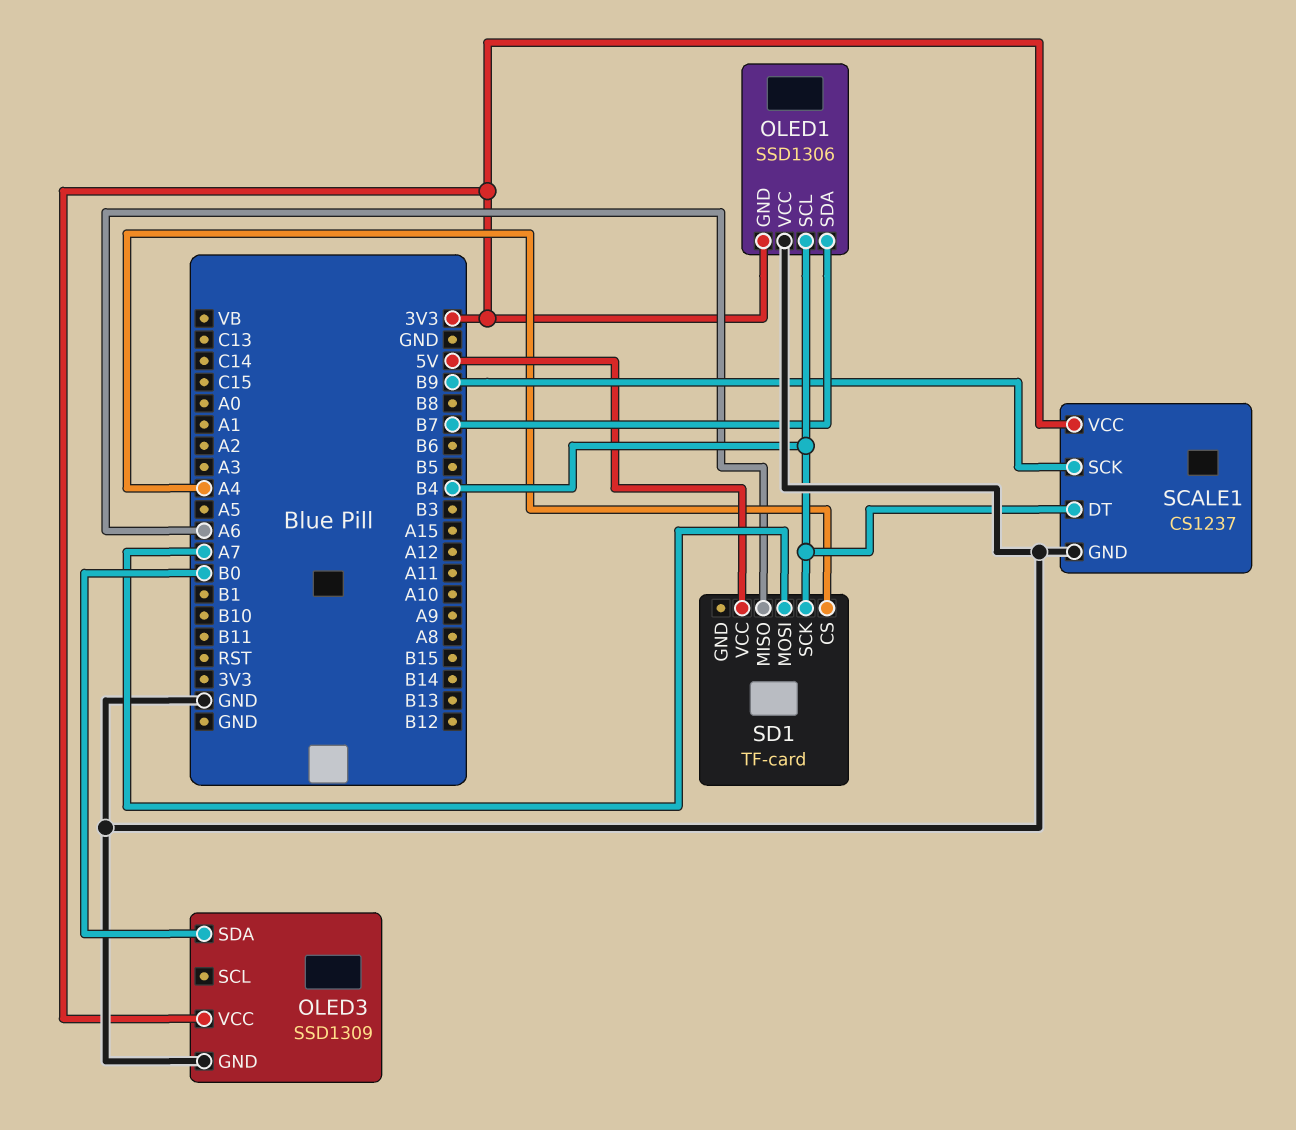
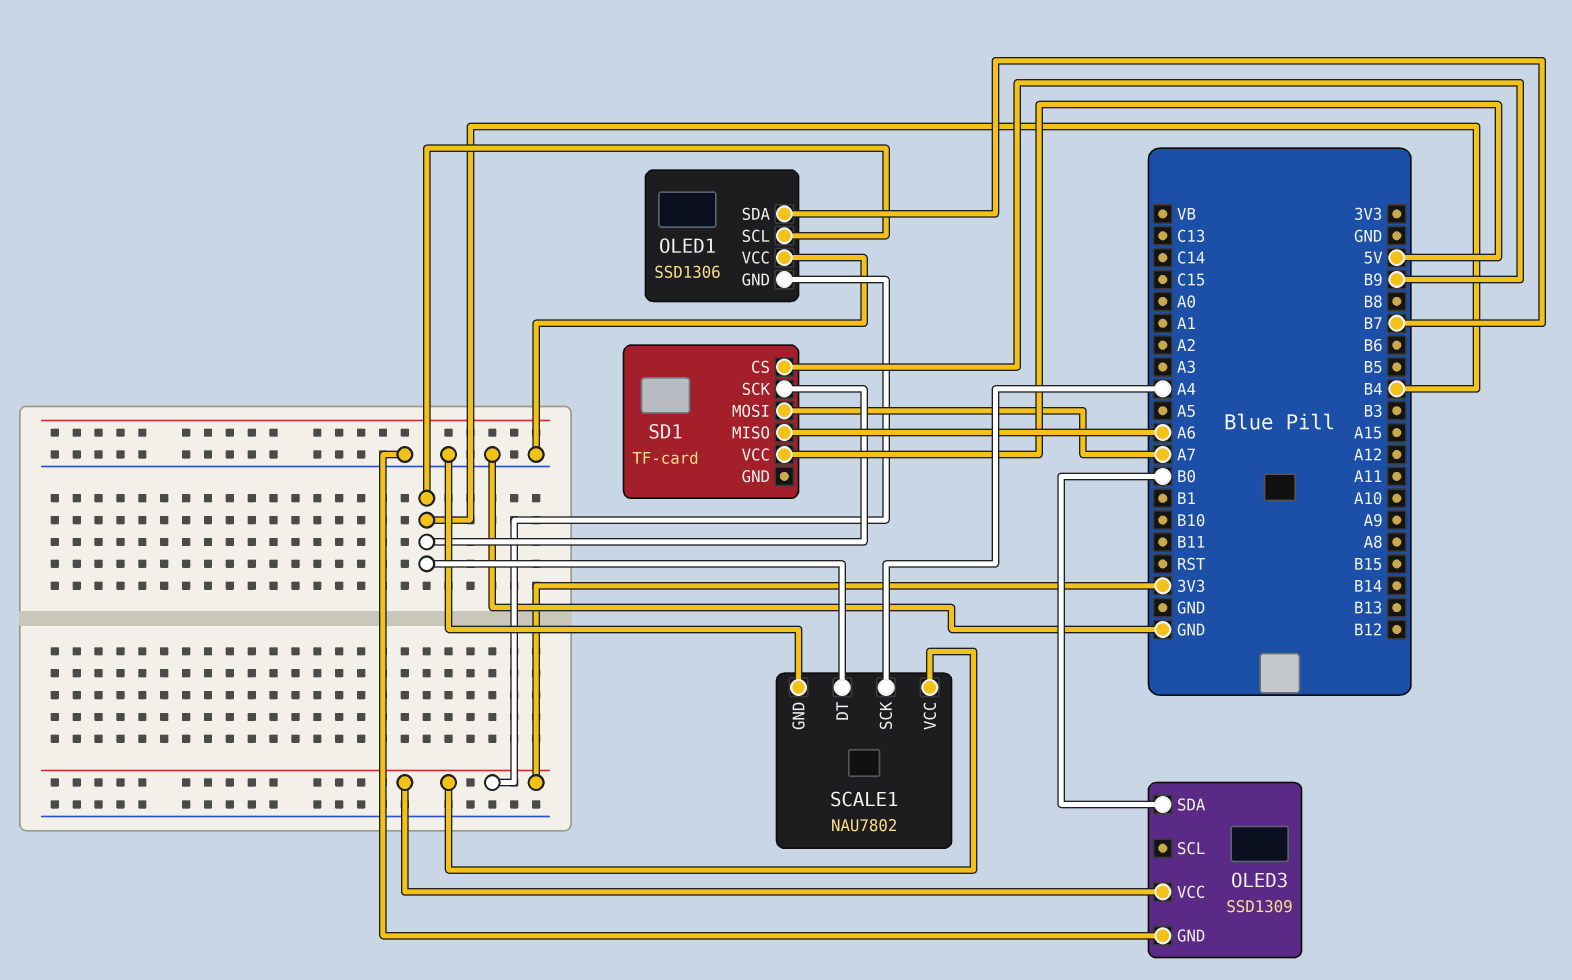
SCALE1: CS1237 -> NAU7802
SCALE1 pin SCK: B9 -> A4
SD1 pin CS: A4 -> B9

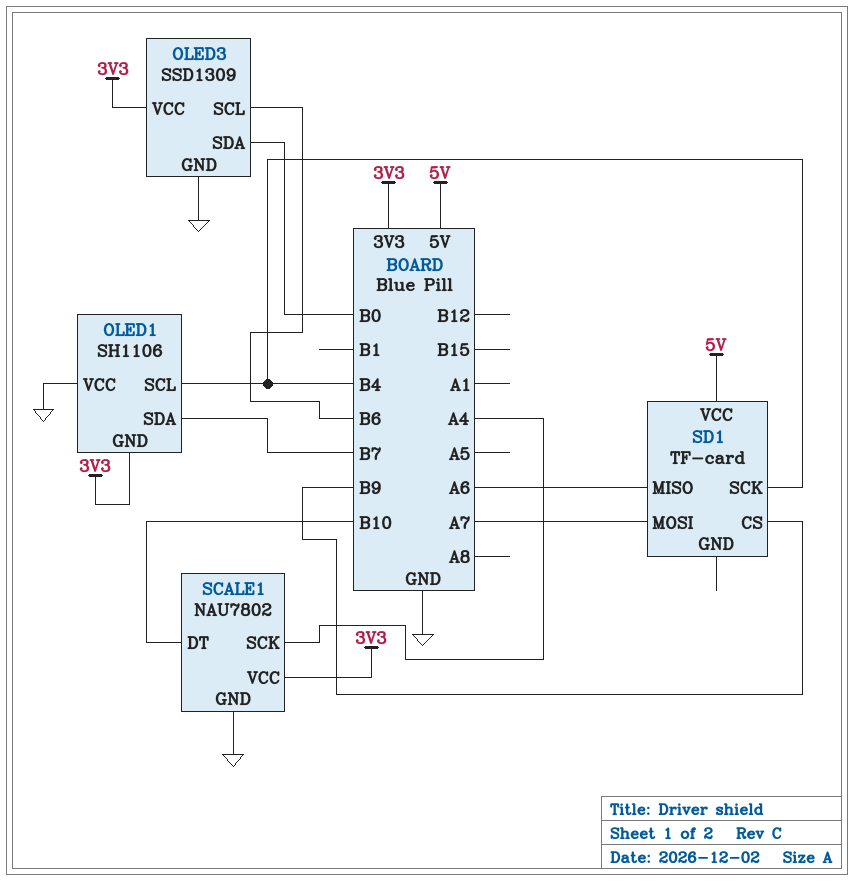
OLED1: SSD1306 -> SH1106
OLED3 pin SCL: none -> B6
SCALE1 pin DT: B4 -> B10

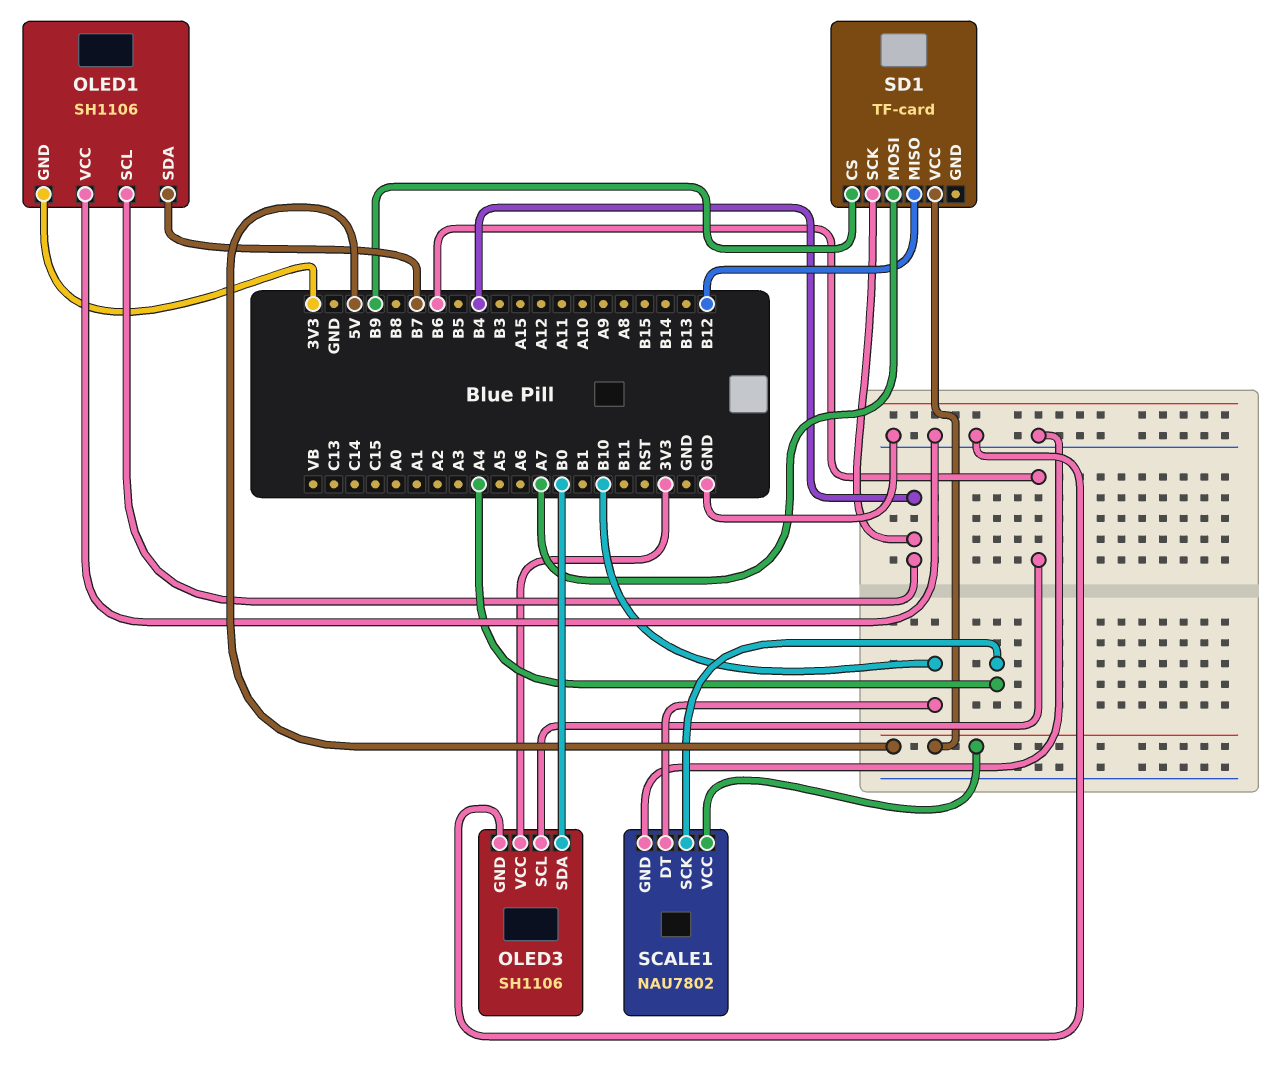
OLED3: SSD1309 -> SH1106
SCALE1 pin VCC: 3V3 -> 5V
SD1 pin MISO: A6 -> B12

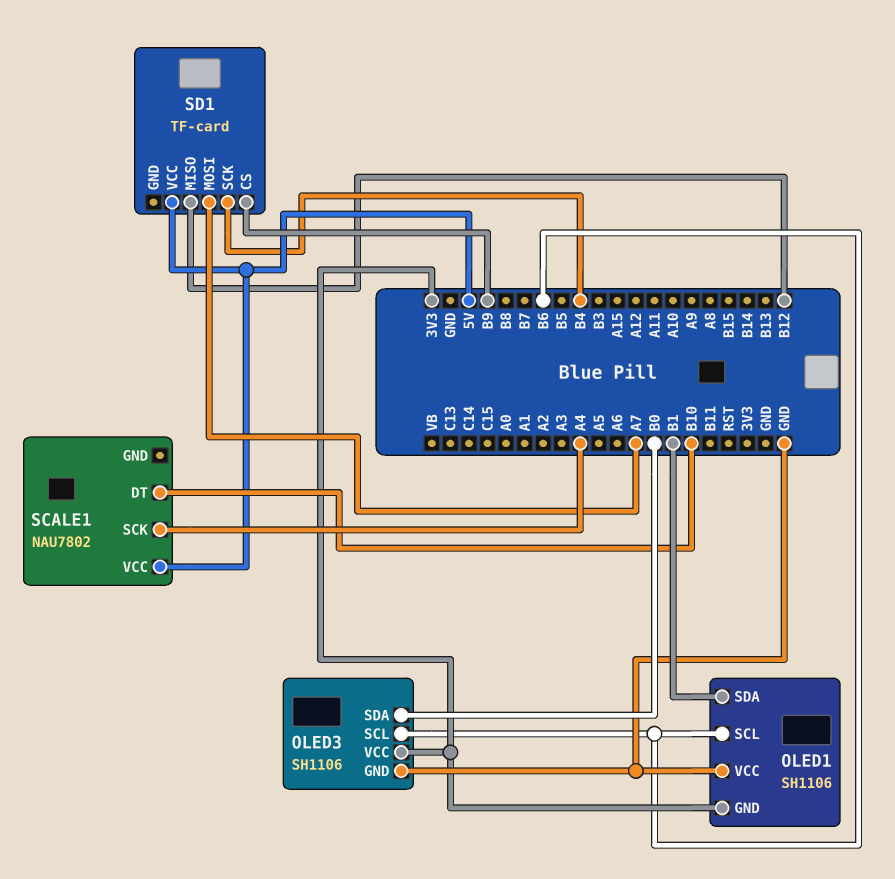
OLED1 pin SCL: B4 -> B6
OLED1 pin SDA: B7 -> B1
SCALE1 pin GND: GND -> none

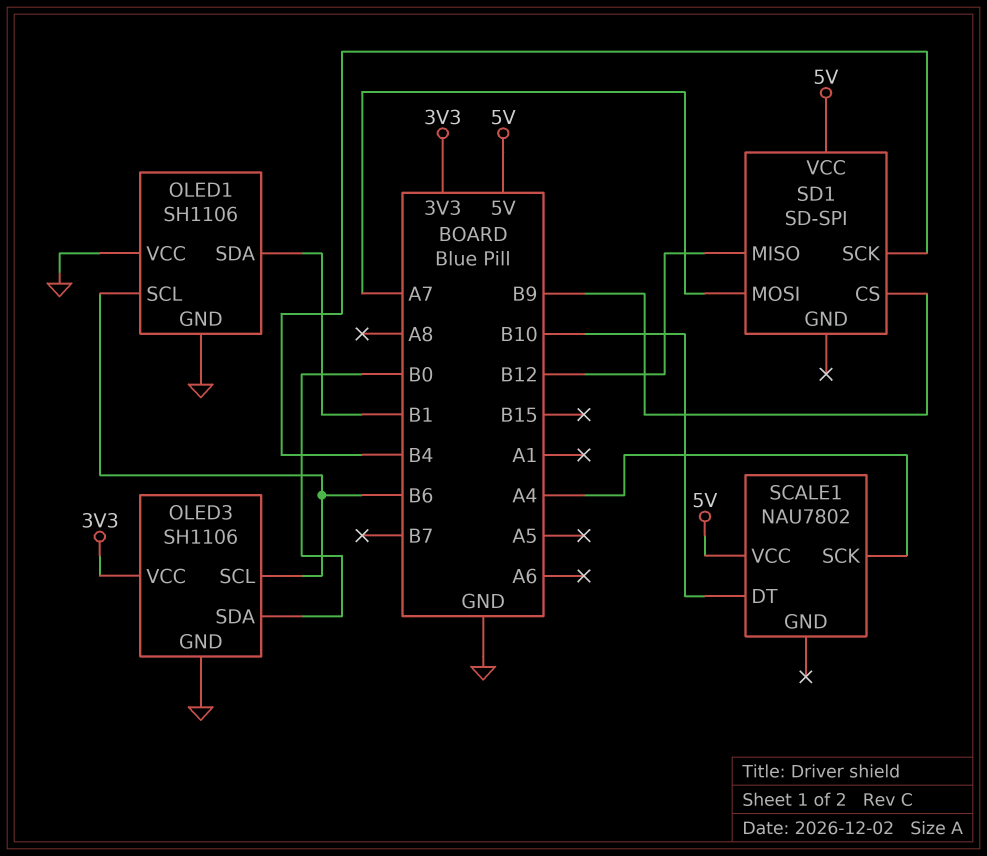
OLED1 pin GND: 3V3 -> GND
SD1: TF-card -> SD-SPI

